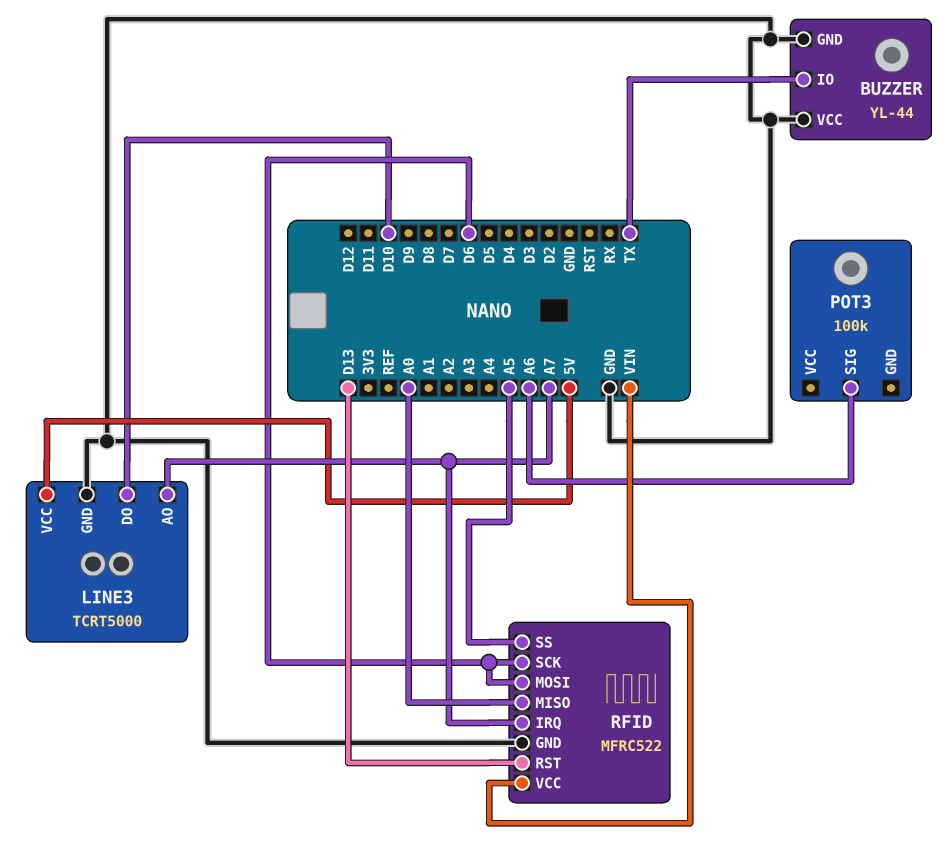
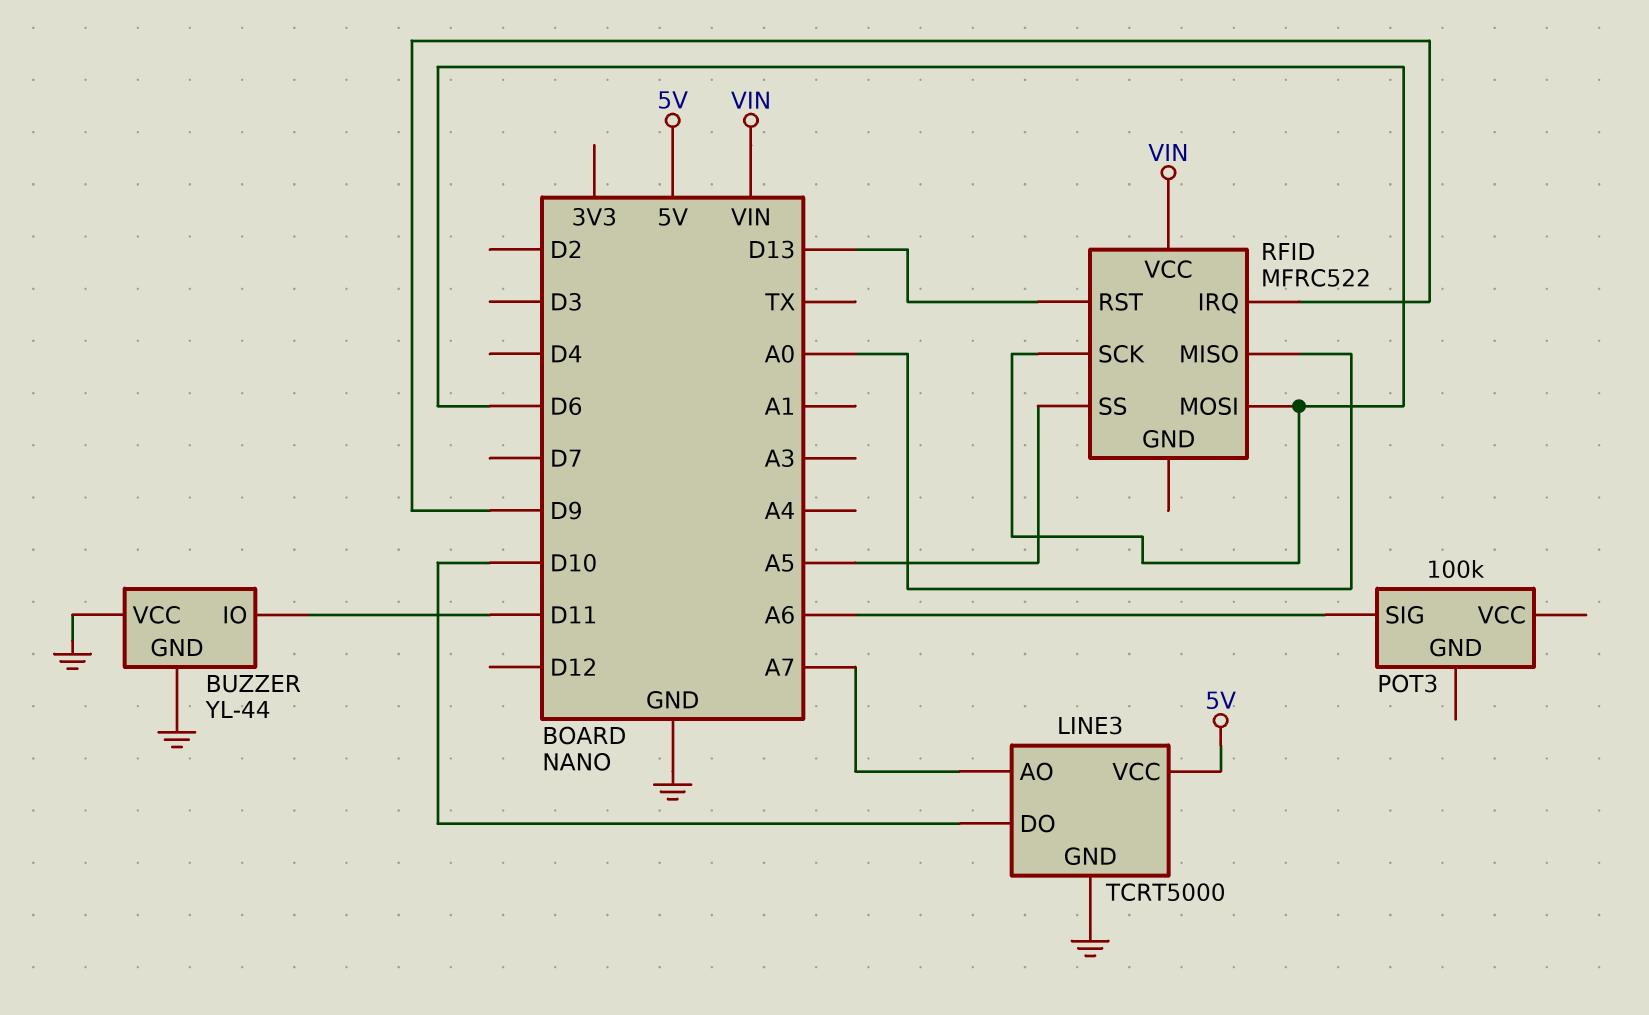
BUZZER pin IO: TX -> D11
RFID pin GND: GND -> none
RFID pin IRQ: A7 -> D9

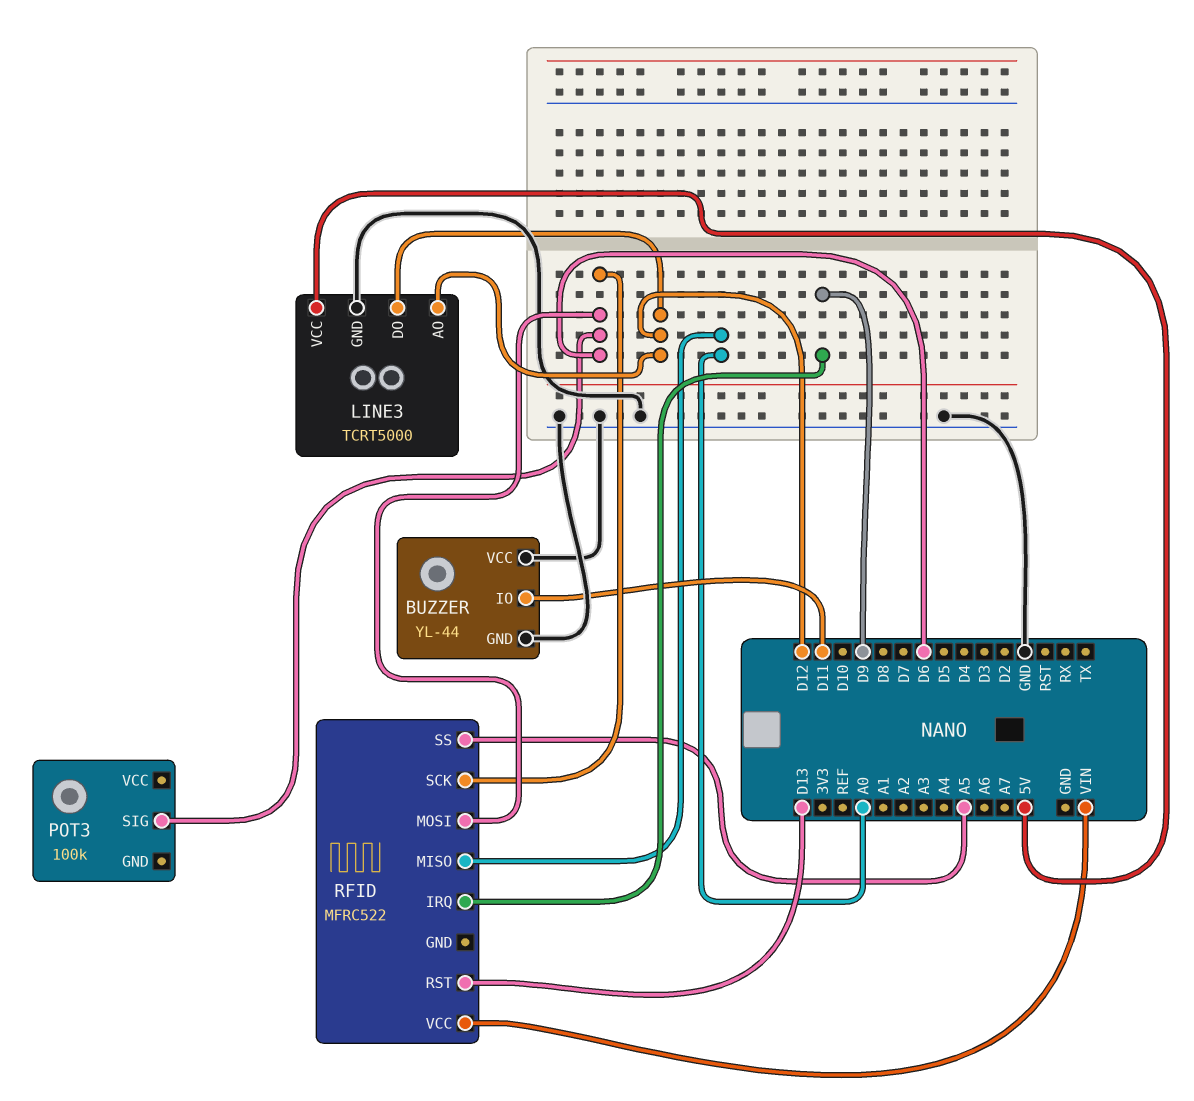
LINE3 pin AO: A7 -> D12
LINE3 pin DO: D10 -> D12
POT3 pin SIG: A6 -> D6

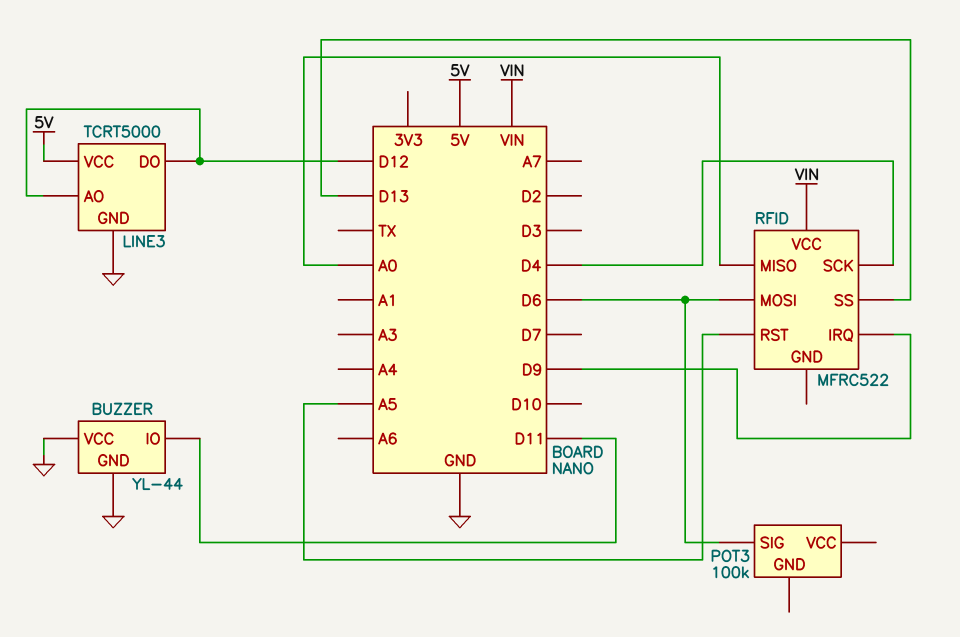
RFID pin RST: D13 -> A5
RFID pin SCK: D6 -> D4
RFID pin SS: A5 -> D13

